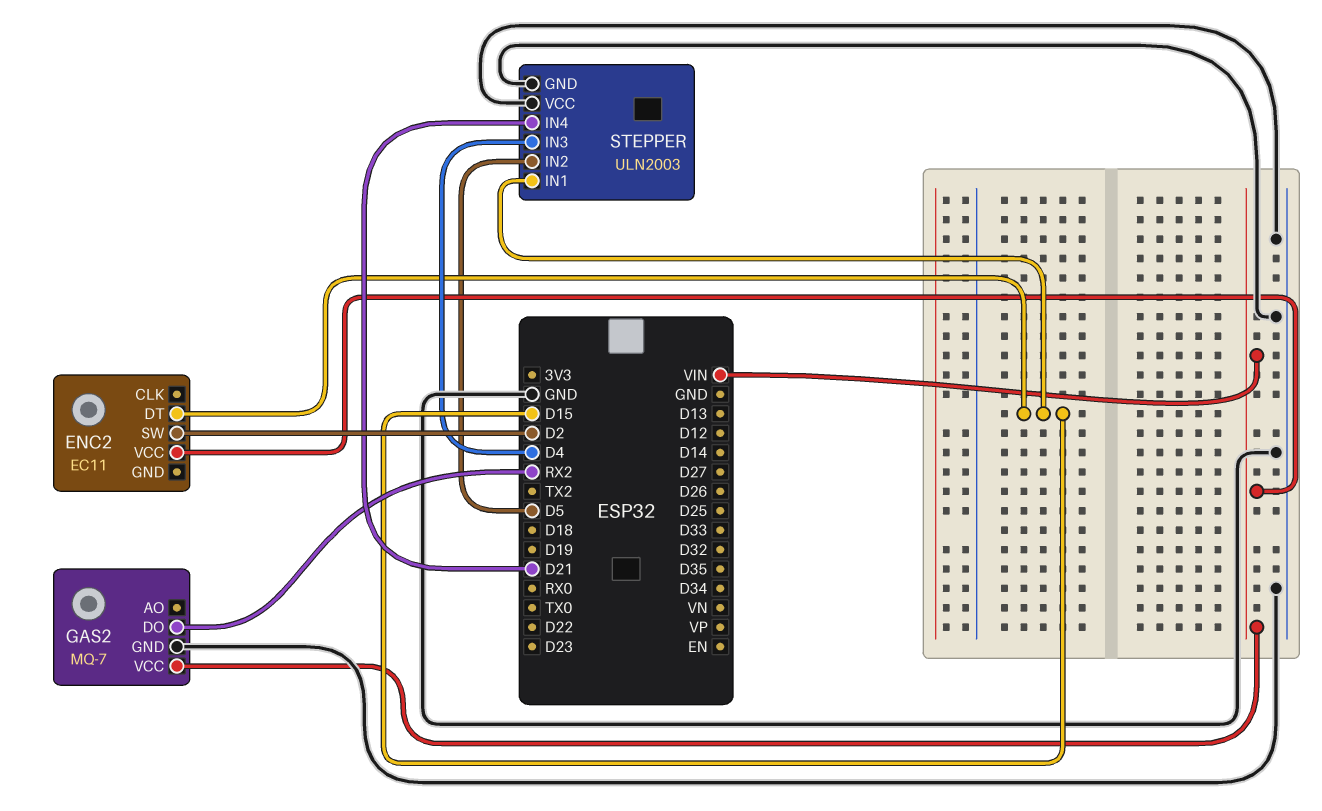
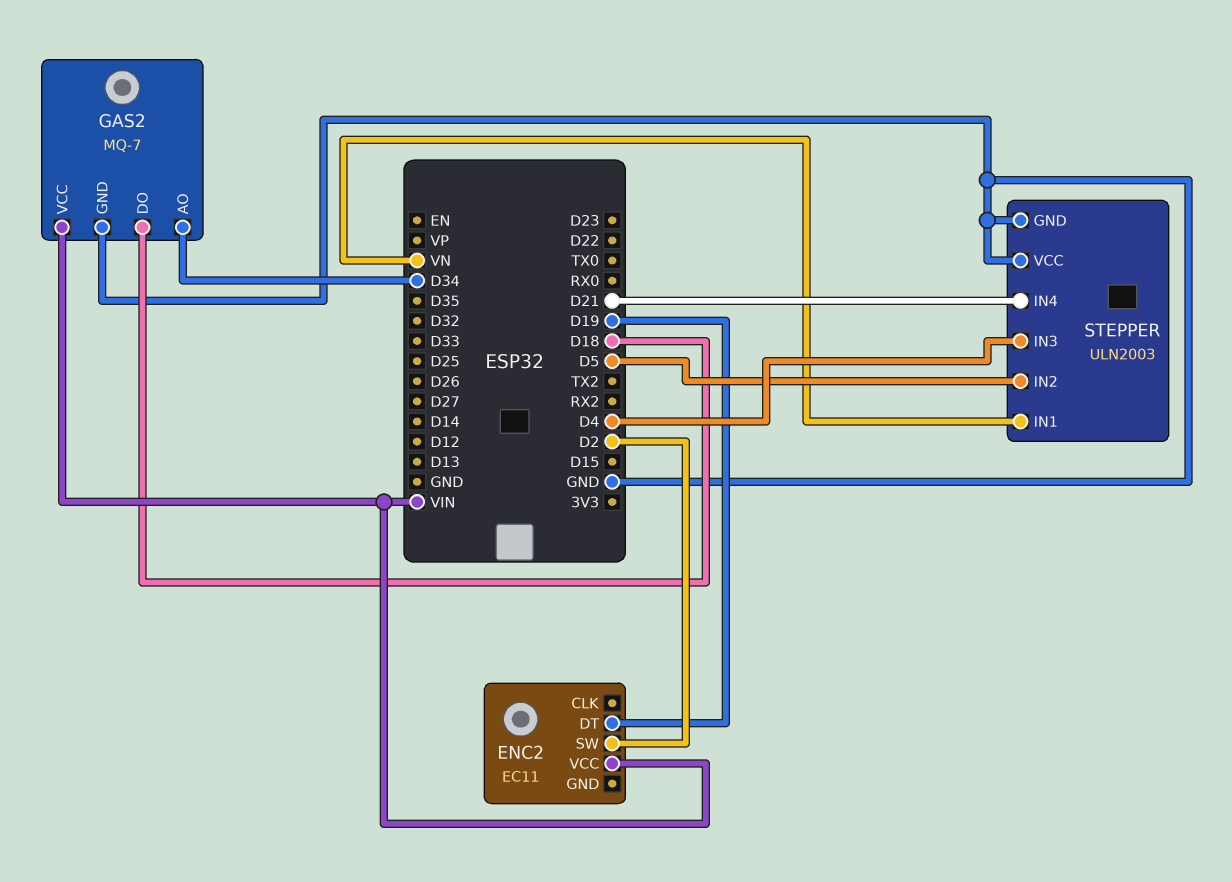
ENC2 pin DT: D15 -> D19
GAS2 pin AO: none -> D34
GAS2 pin DO: RX2 -> D18
STEPPER pin IN1: D15 -> VN

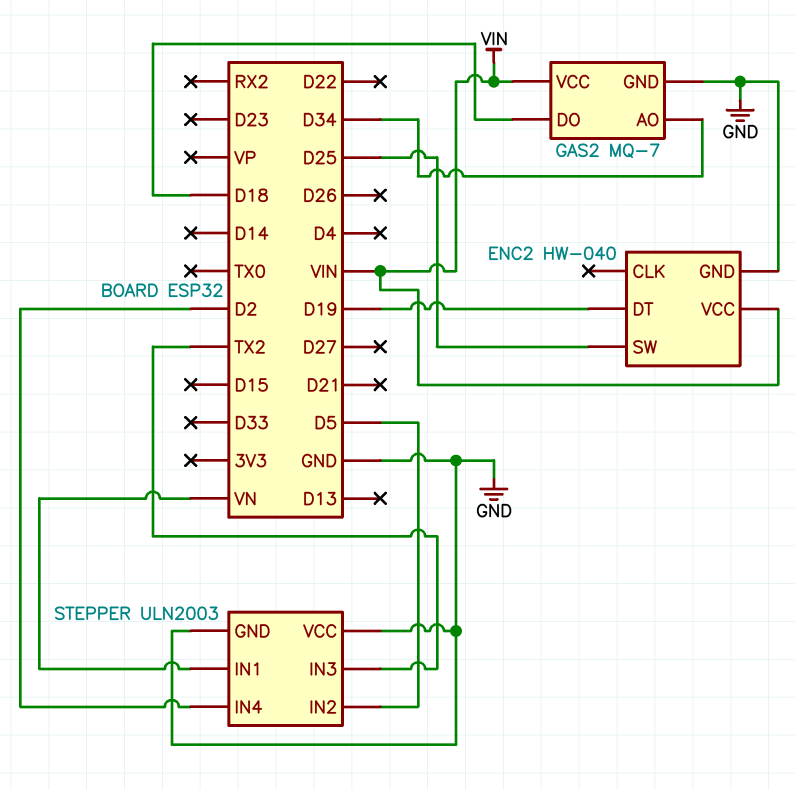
ENC2: EC11 -> HW-040
ENC2 pin GND: none -> GND
ENC2 pin SW: D2 -> D25
STEPPER pin IN3: D4 -> TX2
STEPPER pin IN4: D21 -> D2

